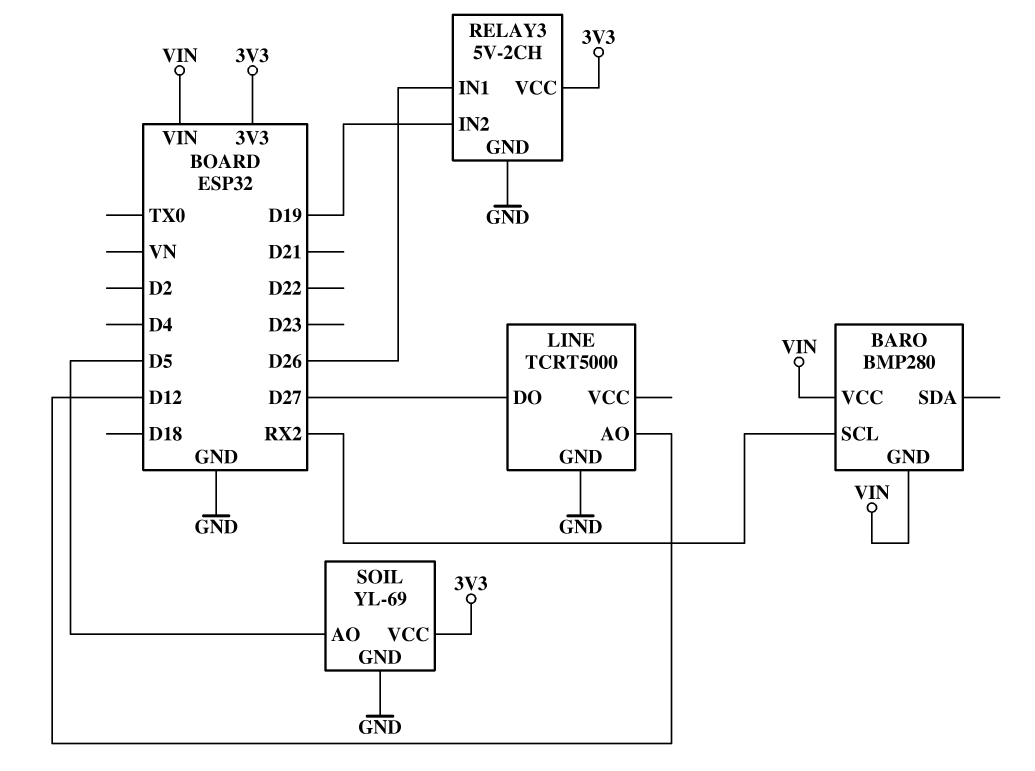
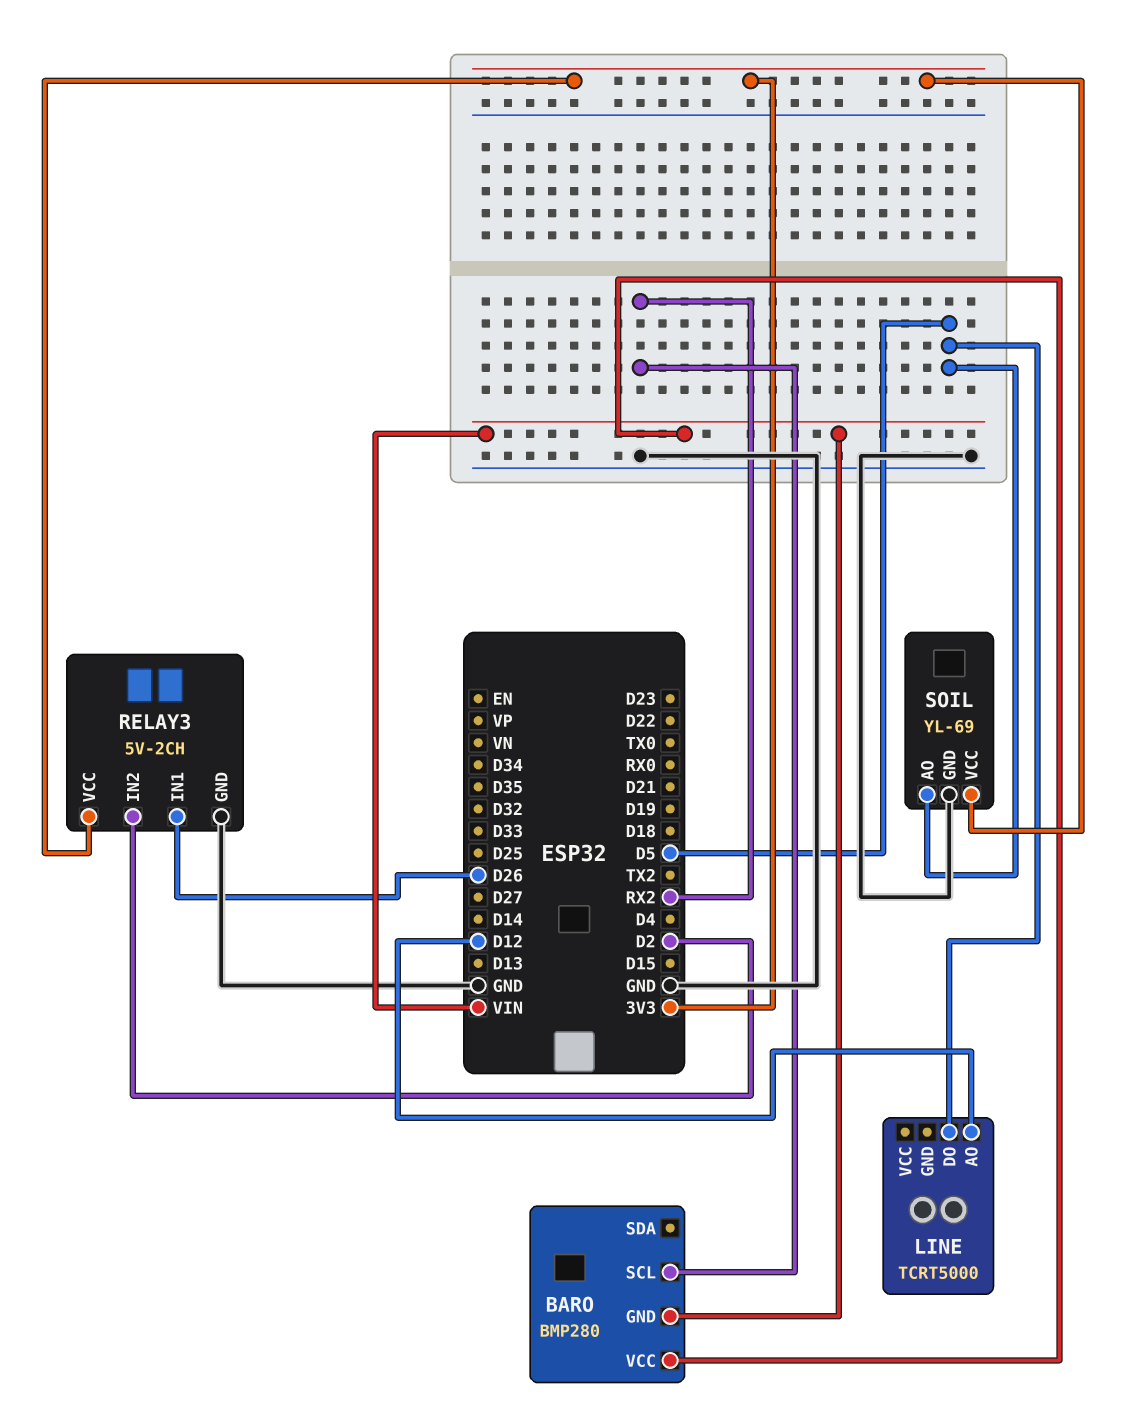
LINE pin DO: D27 -> D5
LINE pin GND: GND -> none
RELAY3 pin IN2: D19 -> D2

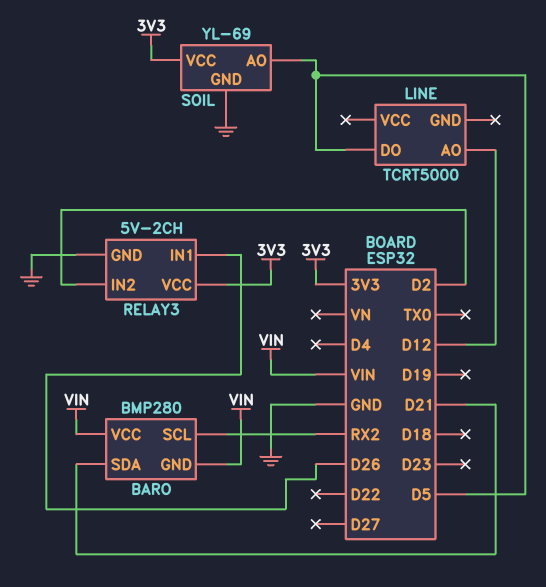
BARO pin SDA: none -> D21

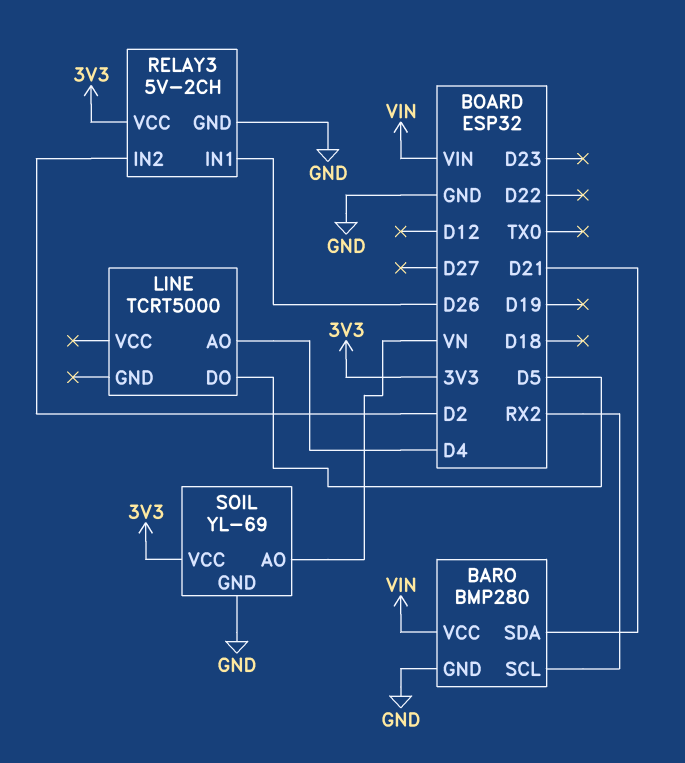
BARO pin GND: VIN -> GND
LINE pin AO: D12 -> D4
SOIL pin AO: D5 -> VN

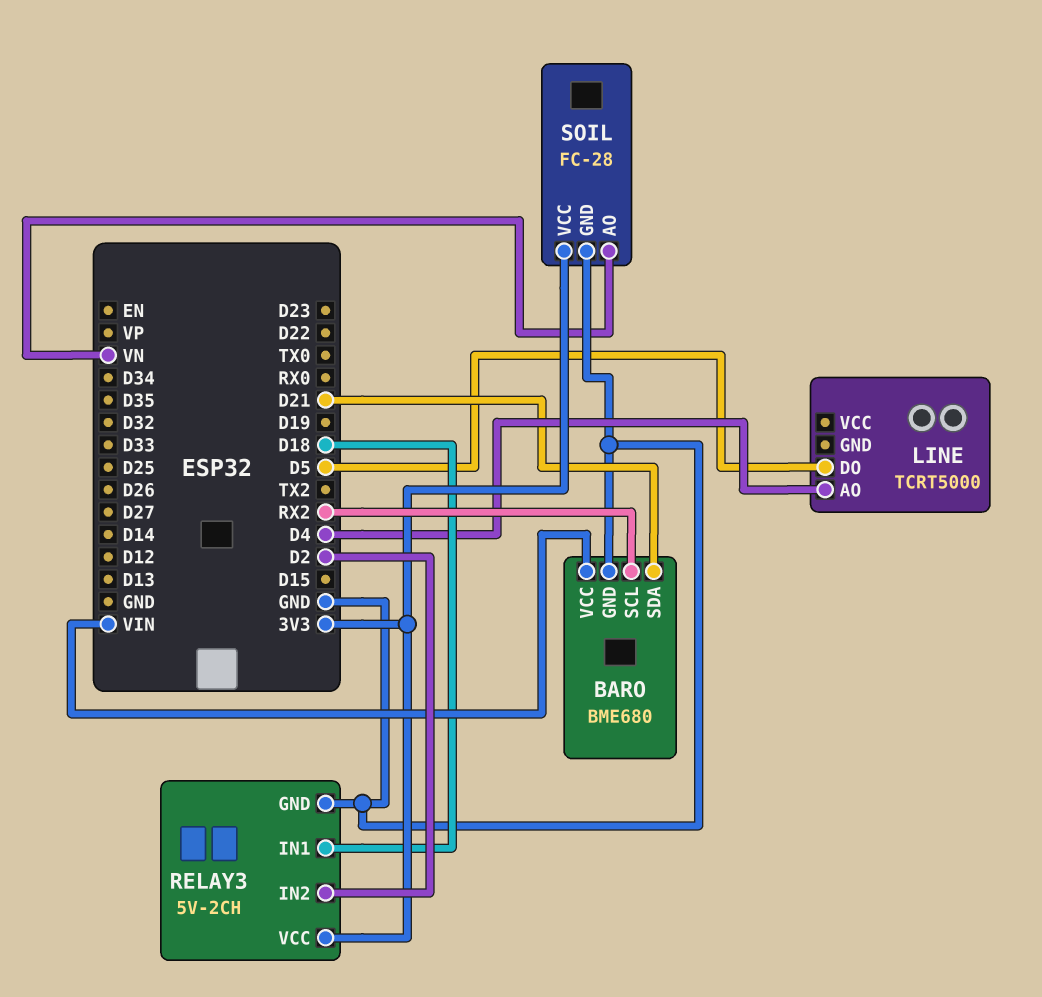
BARO: BMP280 -> BME680
RELAY3 pin IN1: D26 -> D18
SOIL: YL-69 -> FC-28

